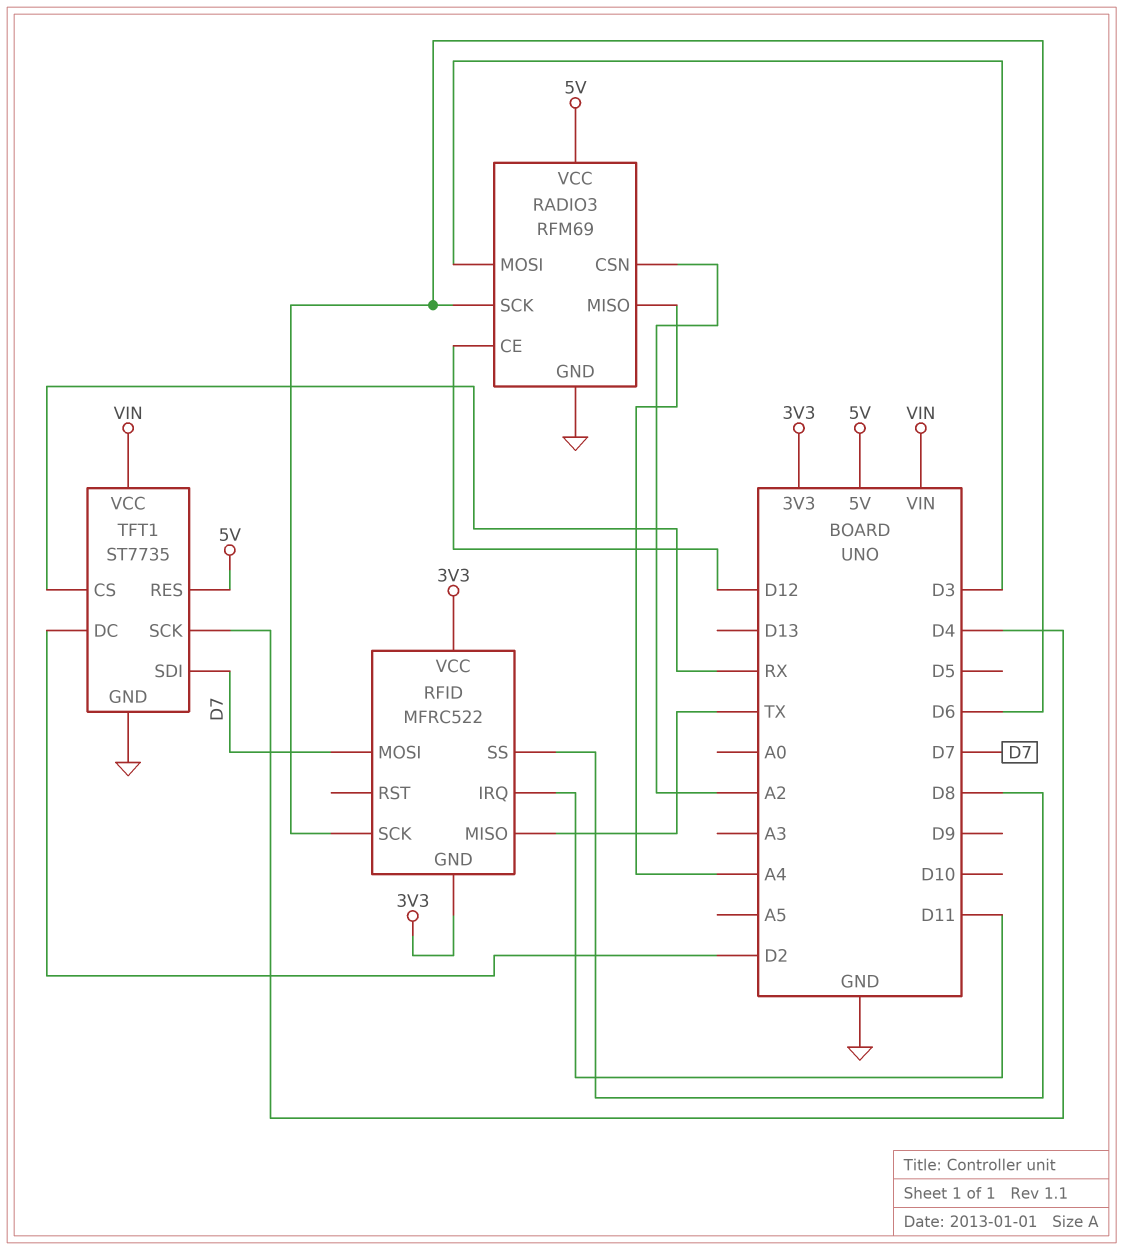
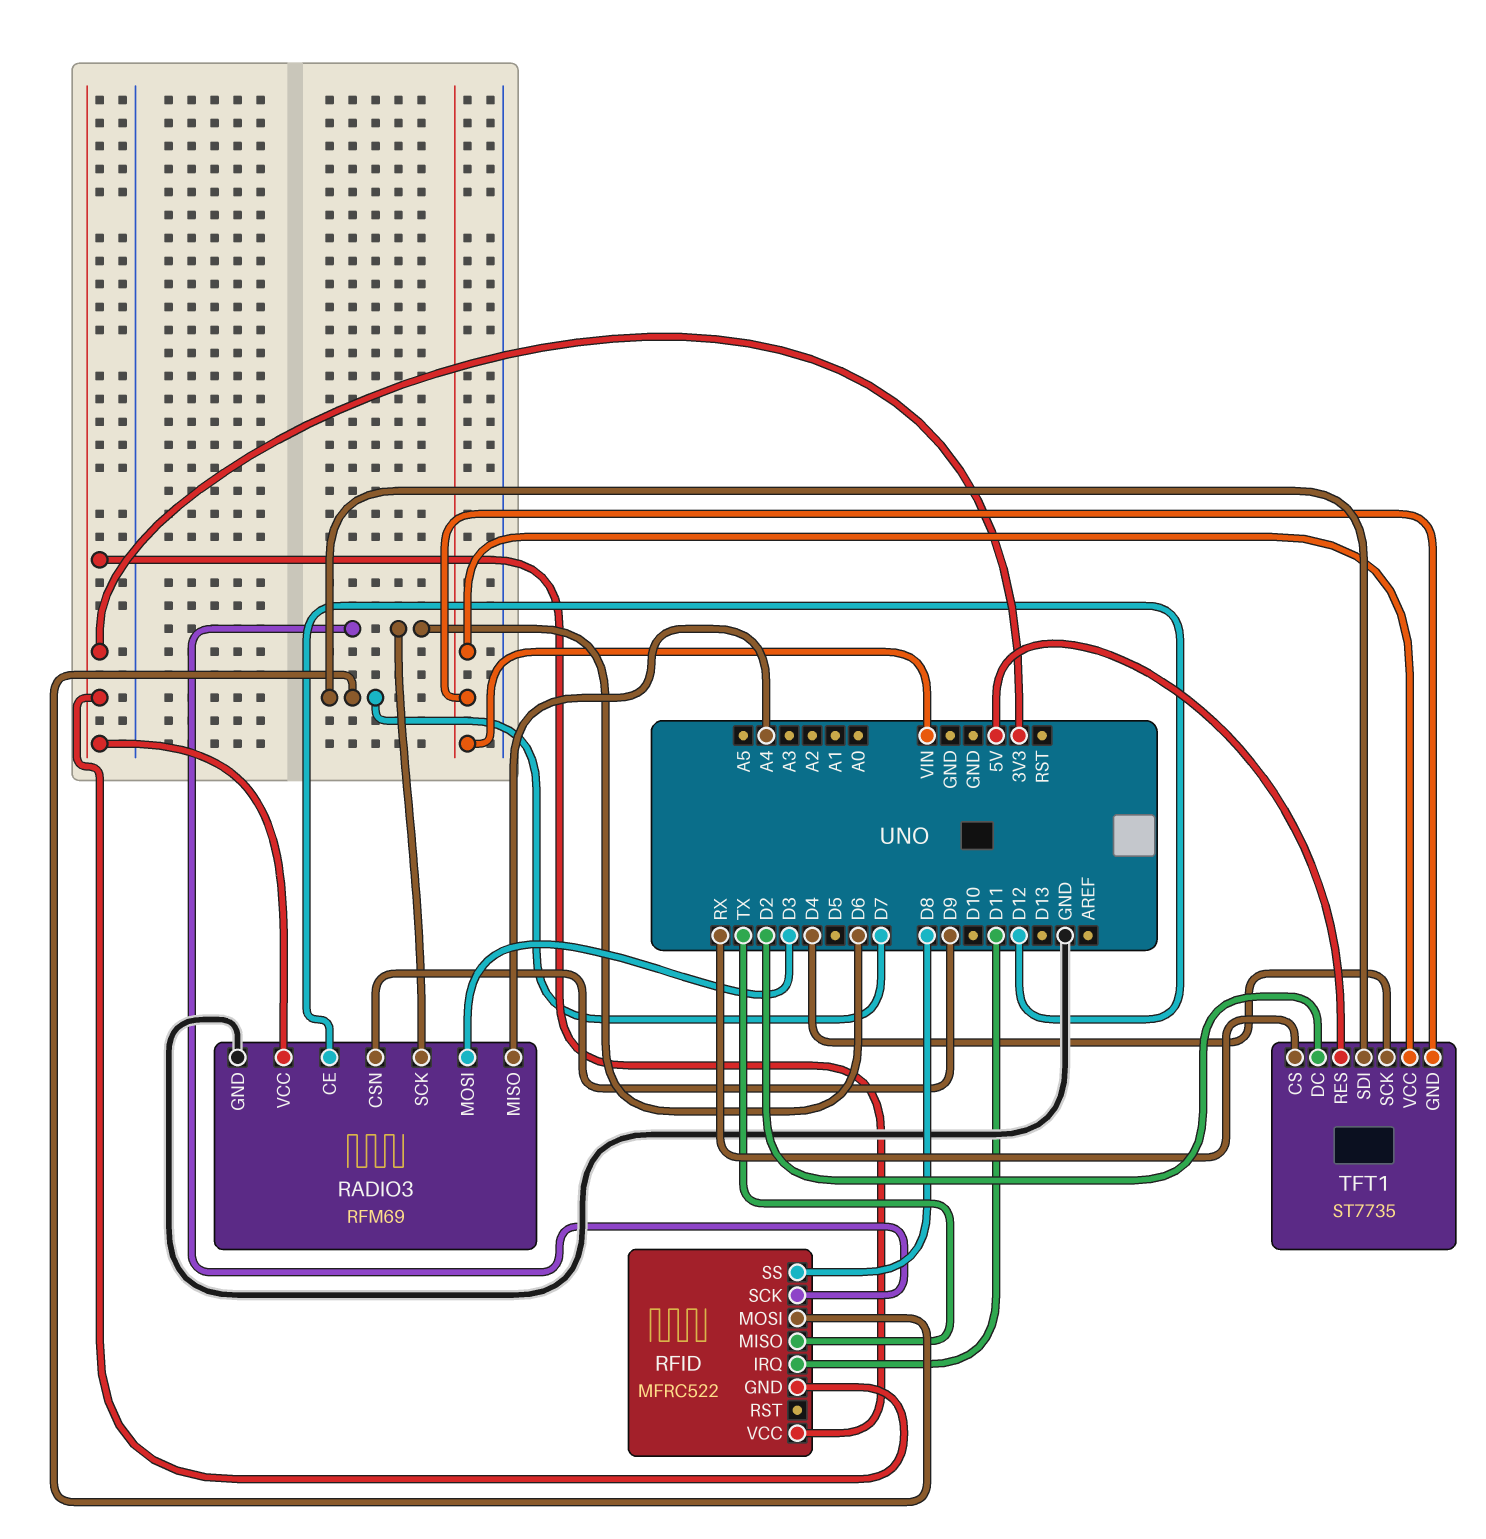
RADIO3 pin CSN: A2 -> D9
RADIO3 pin VCC: 5V -> 3V3
TFT1 pin GND: GND -> VIN

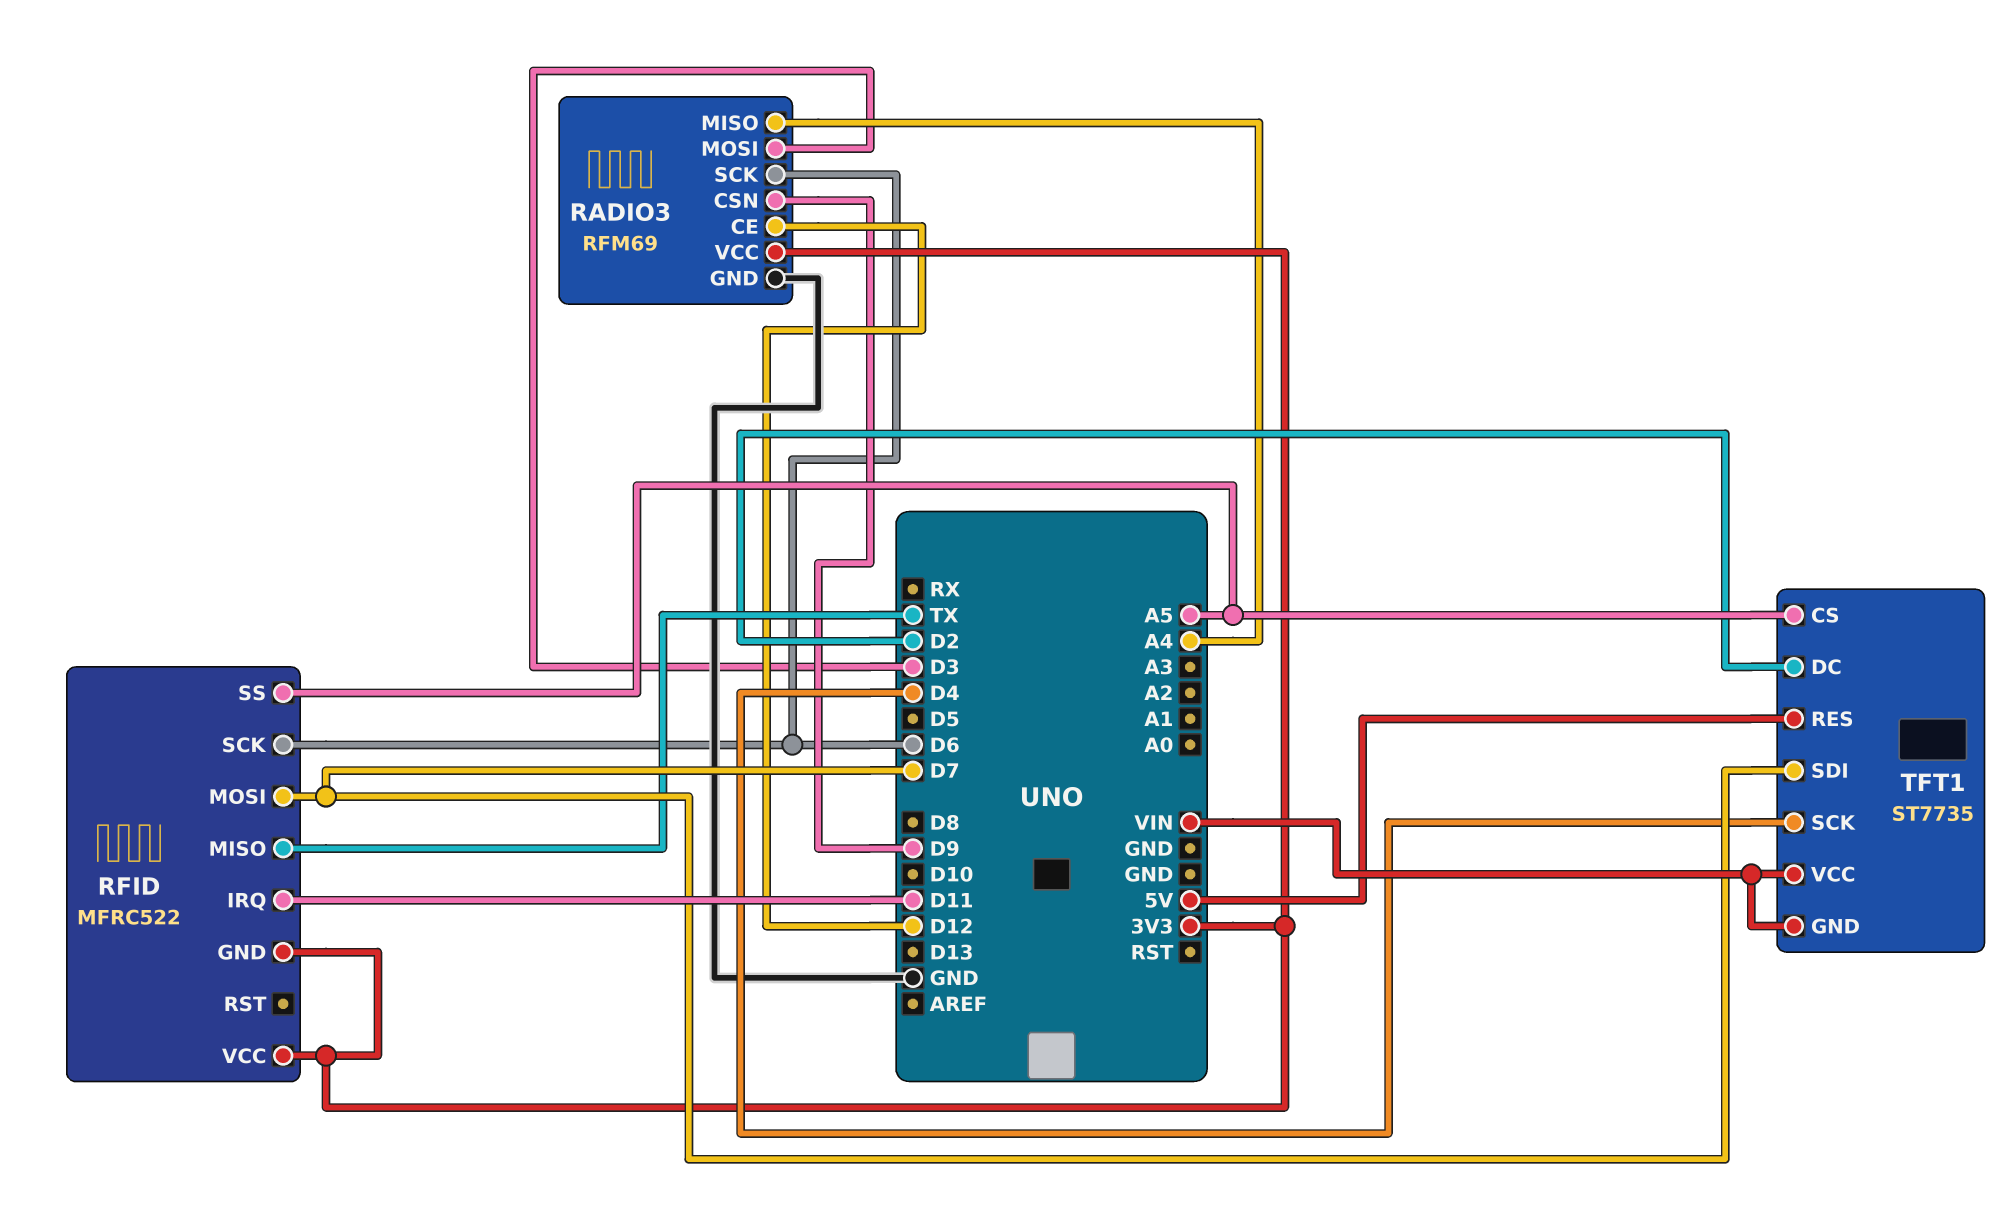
RFID pin SS: D8 -> A5
TFT1 pin CS: RX -> A5

